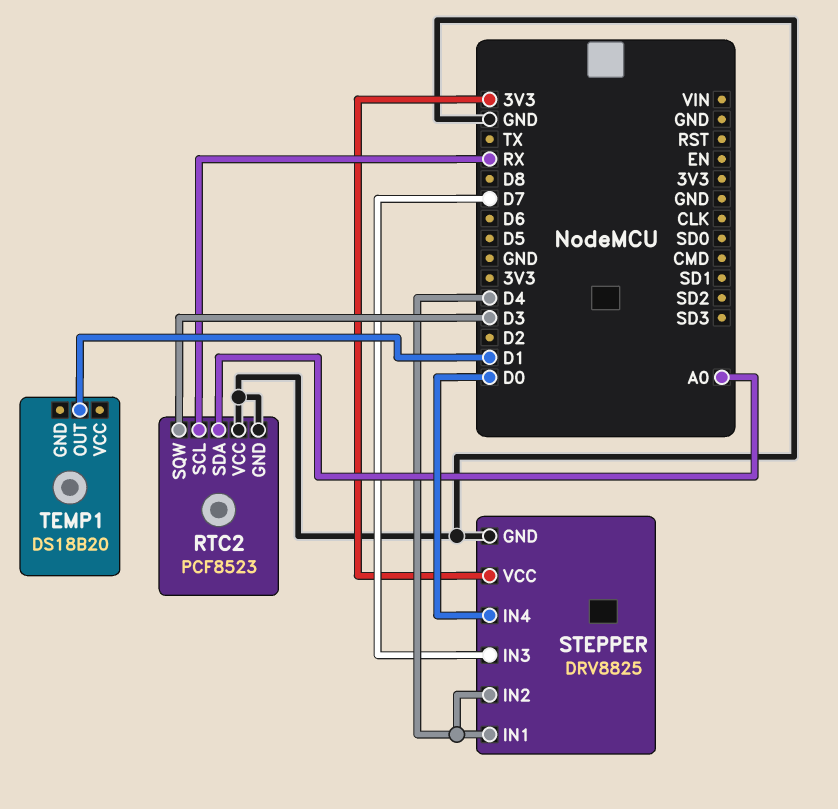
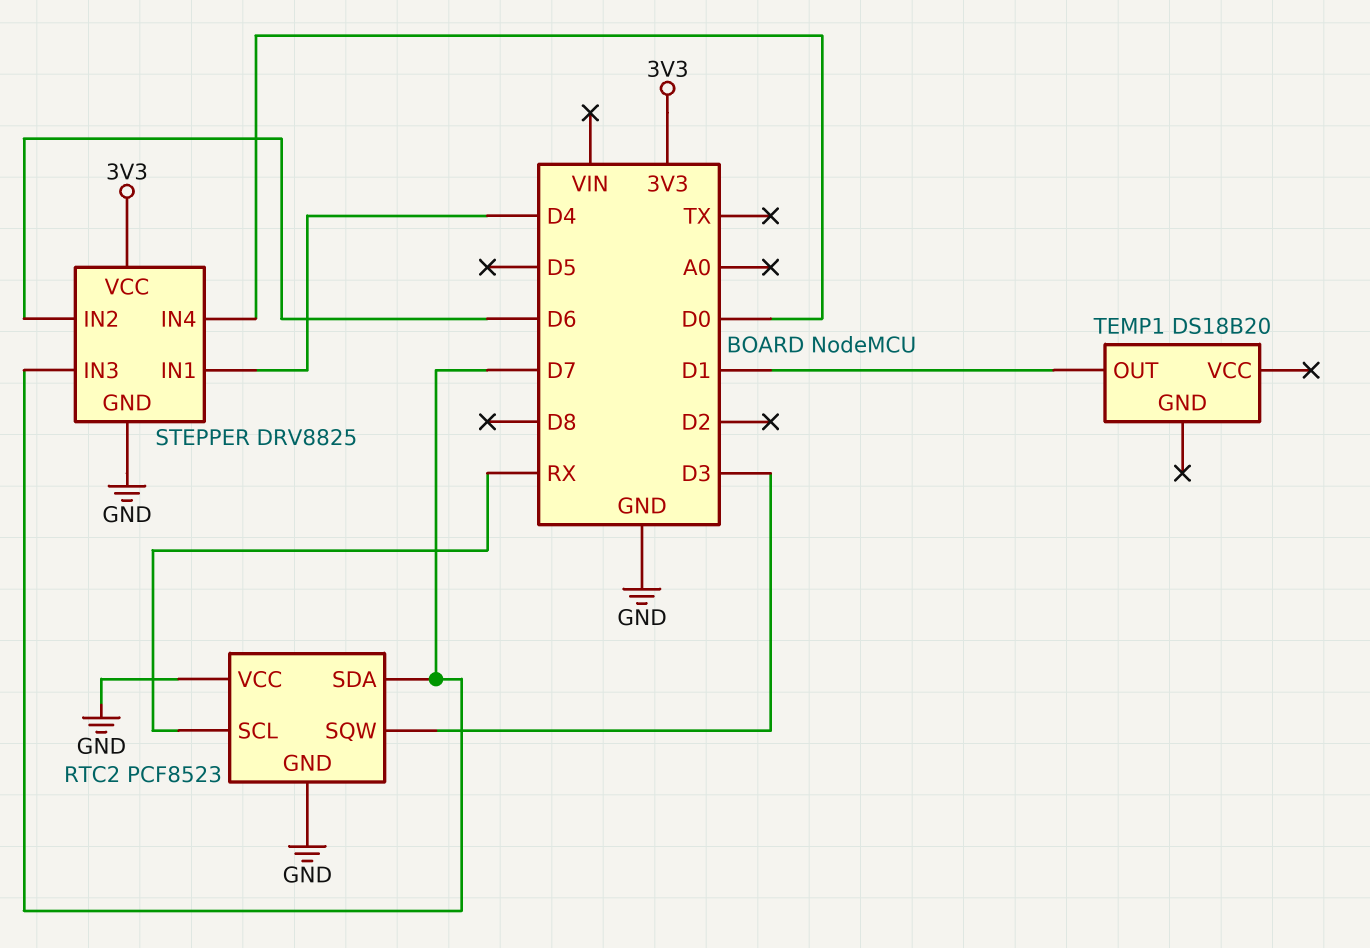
RTC2 pin SDA: A0 -> D7
STEPPER pin IN2: D4 -> D6

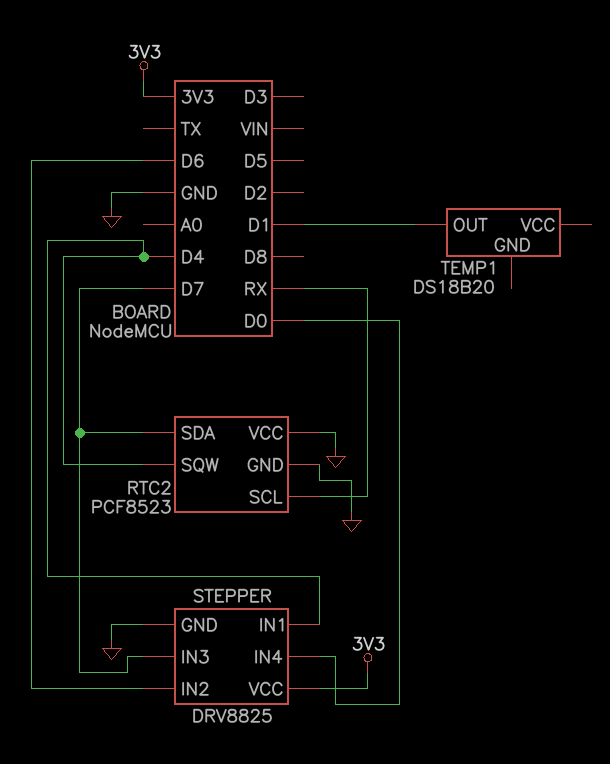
RTC2 pin SQW: D3 -> D4

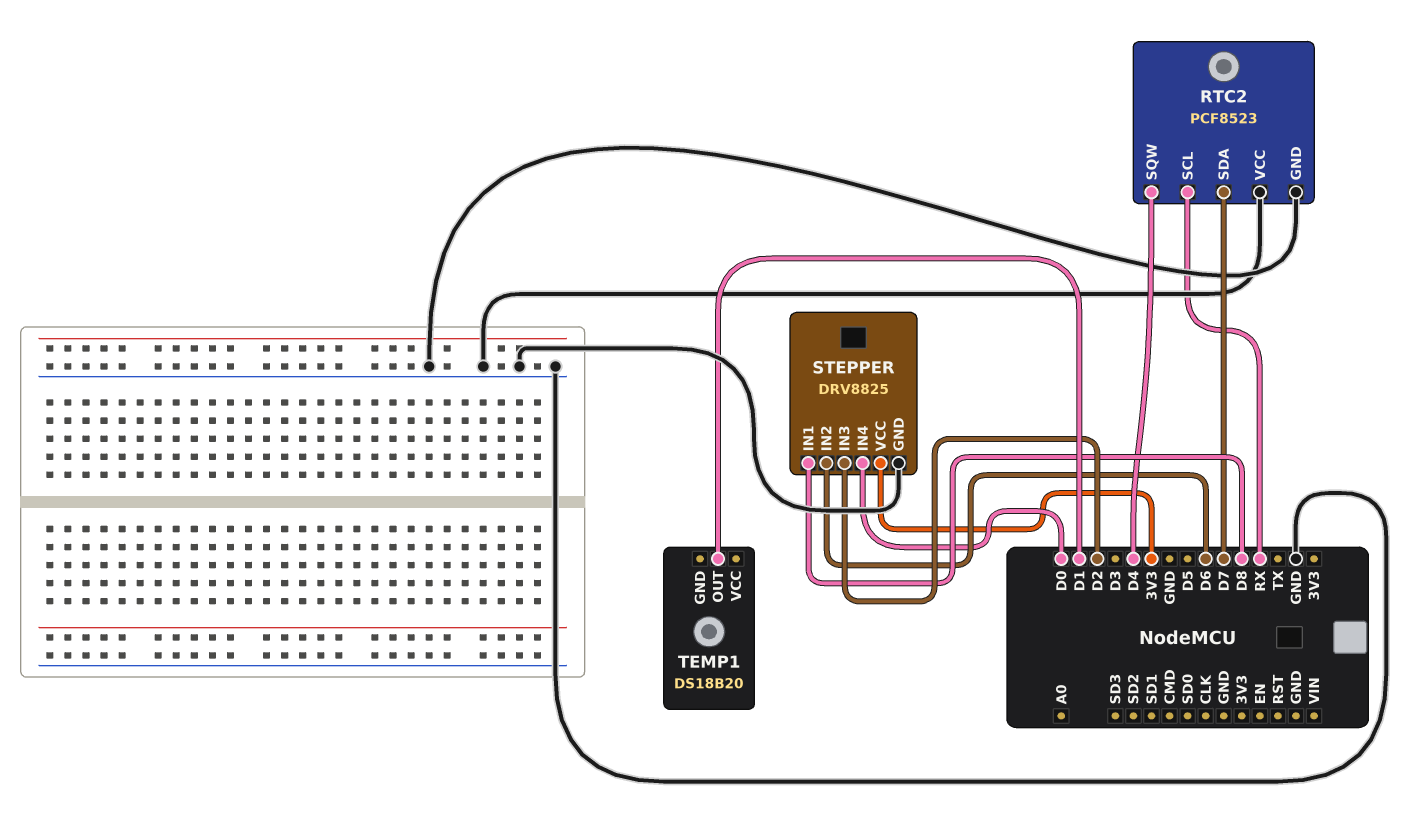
STEPPER pin IN1: D4 -> D8
STEPPER pin IN3: D7 -> D2

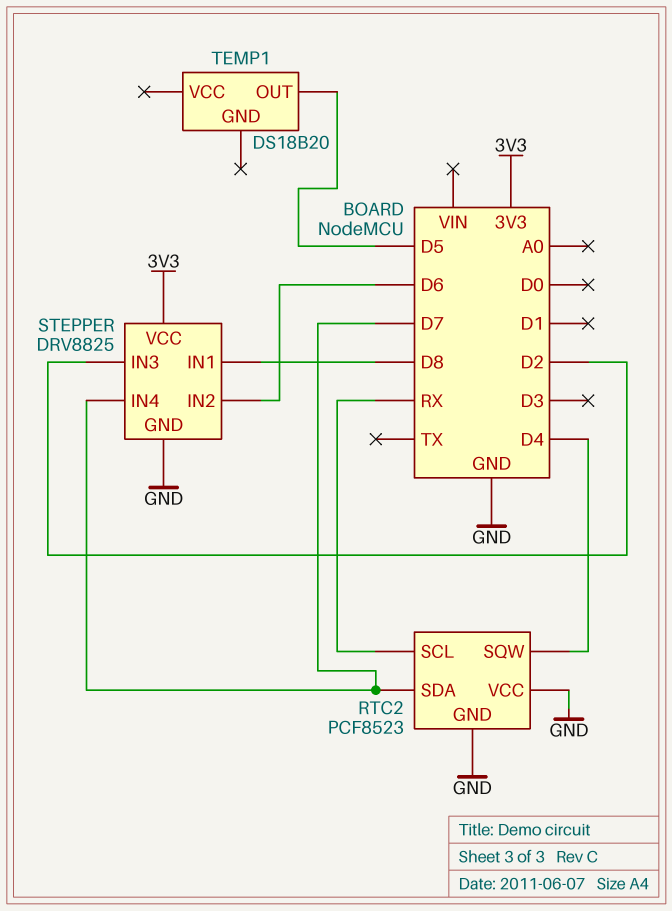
STEPPER pin IN4: D0 -> D7
TEMP1 pin OUT: D1 -> D5

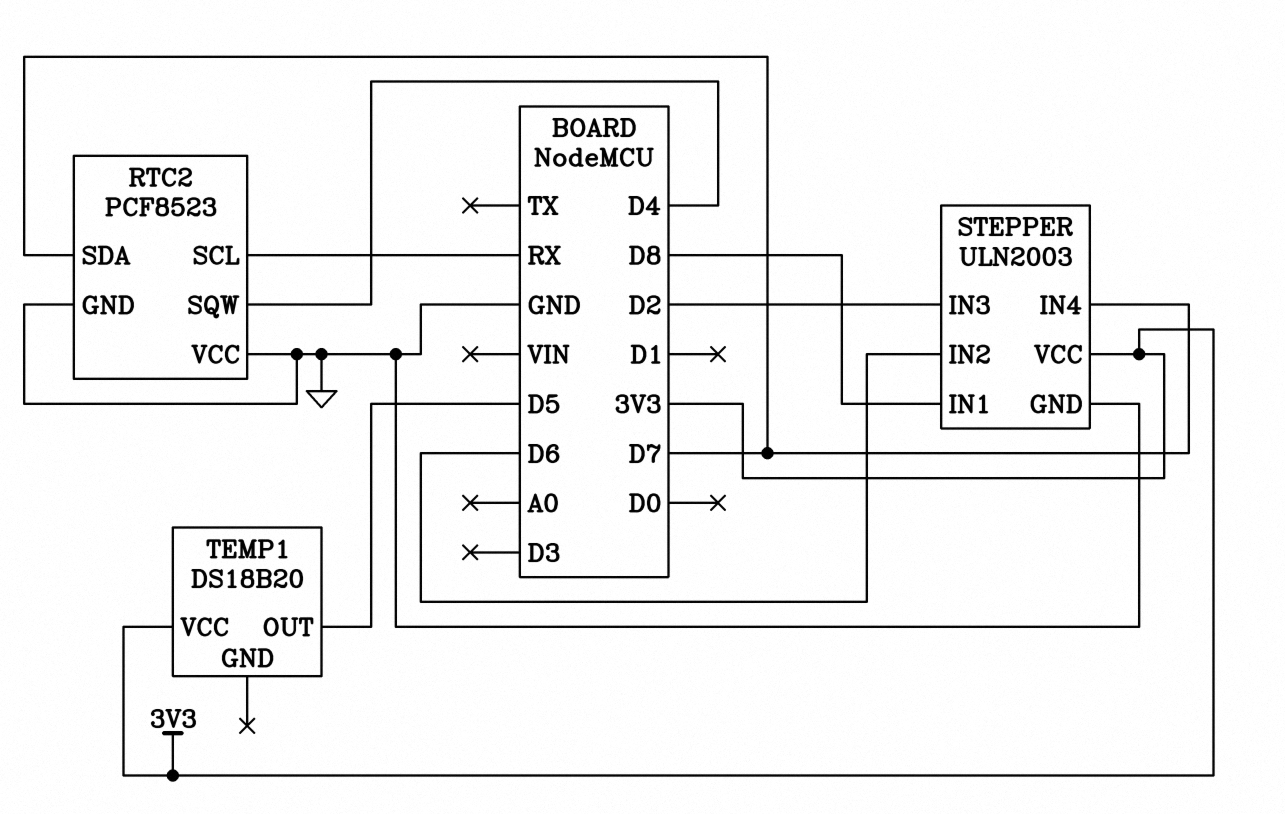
STEPPER: DRV8825 -> ULN2003
TEMP1 pin VCC: none -> 3V3

